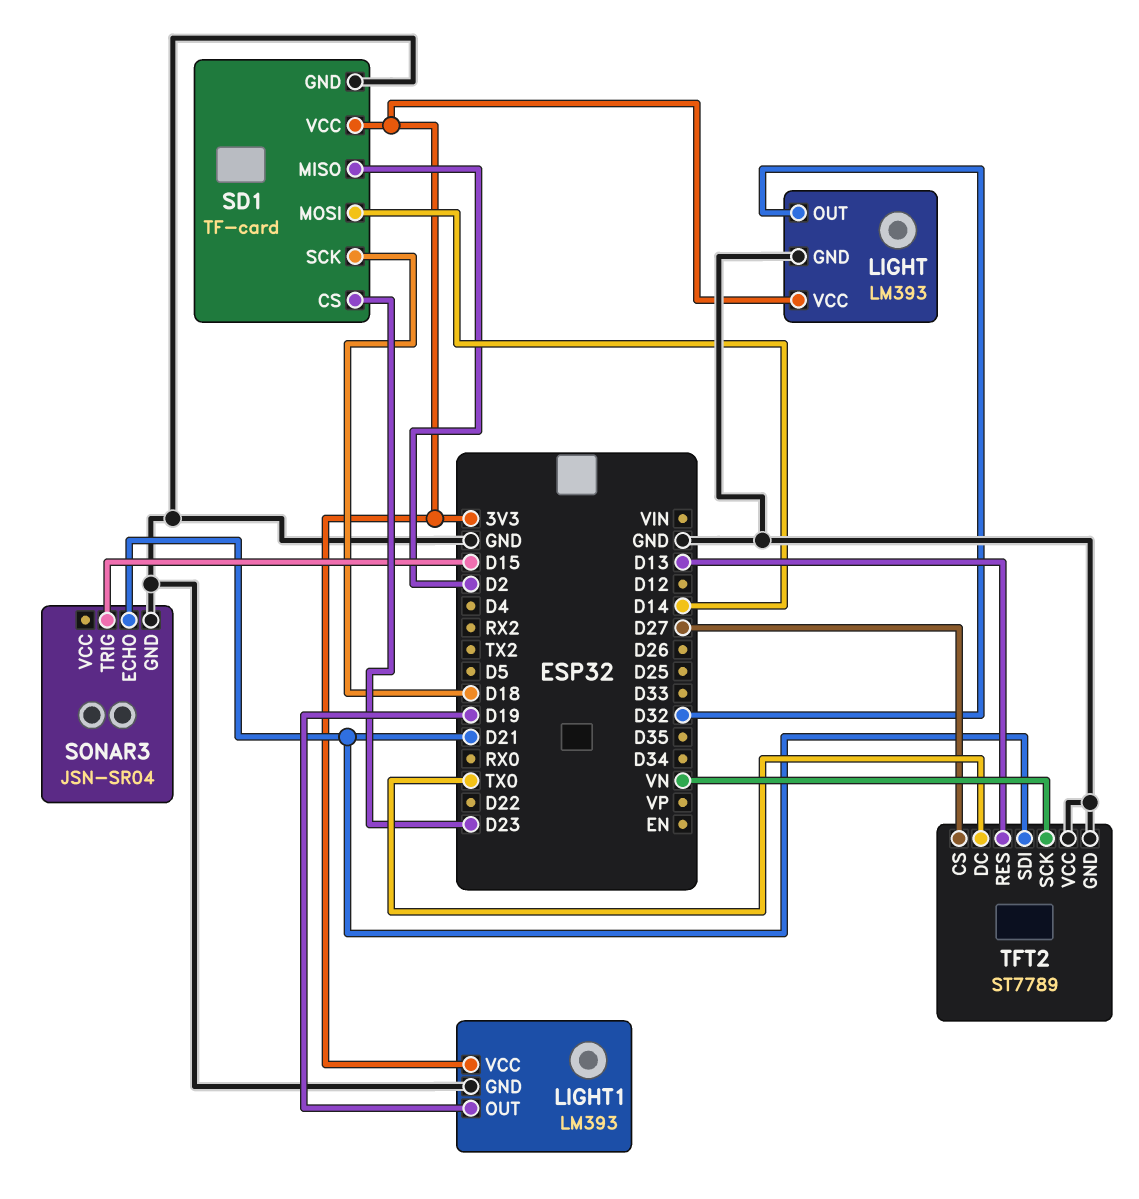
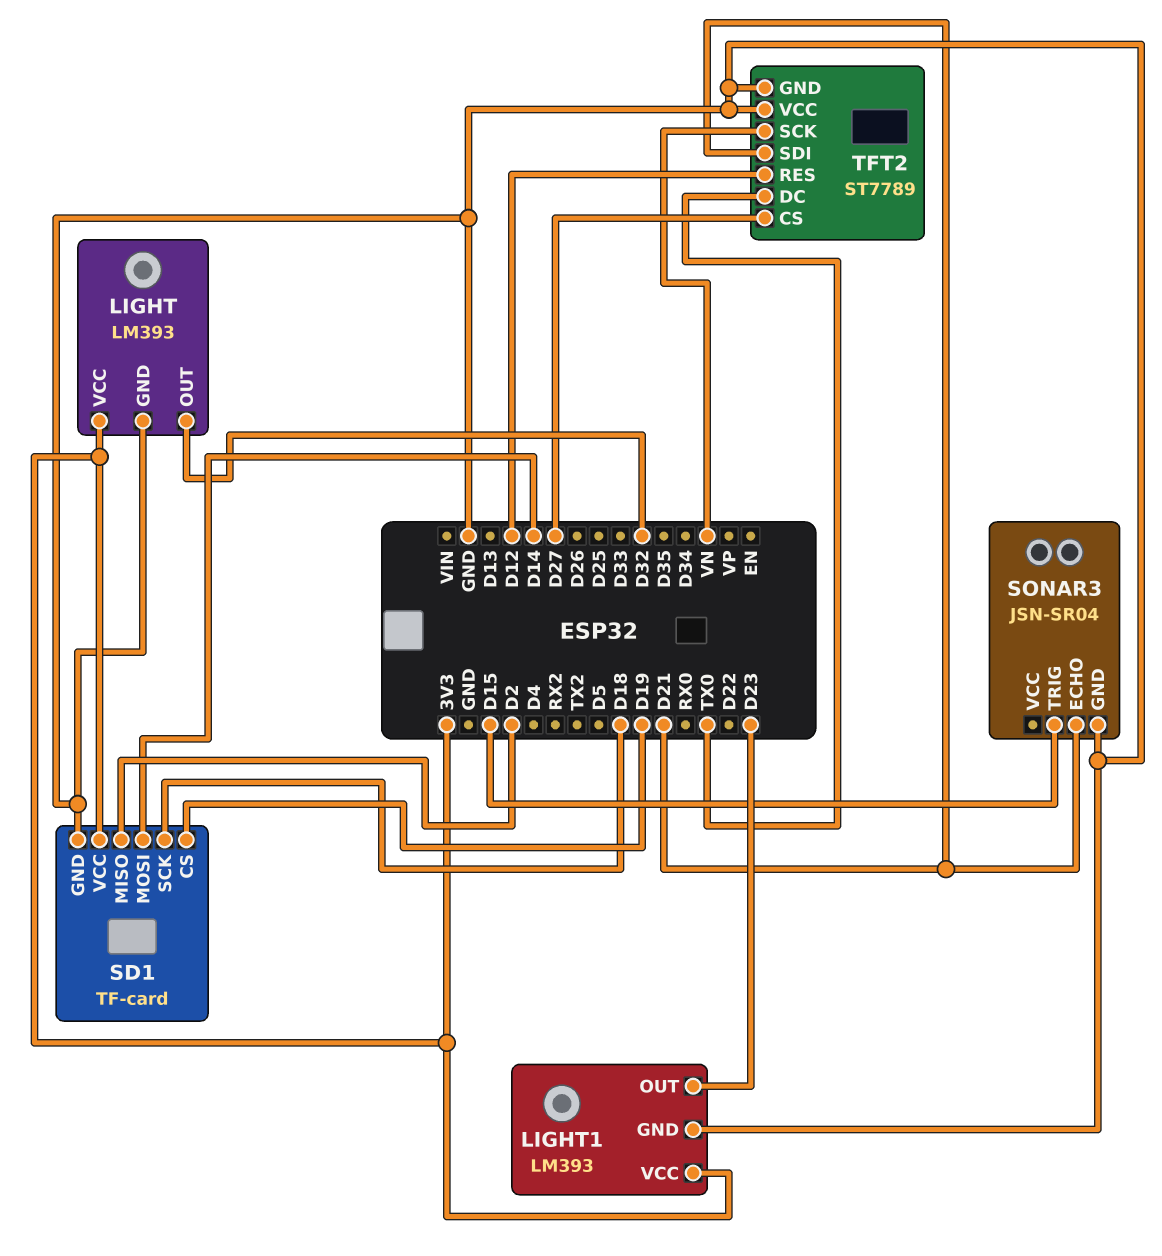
LIGHT1 pin OUT: D19 -> D23
SD1 pin CS: D23 -> D19
TFT2 pin RES: D13 -> D12

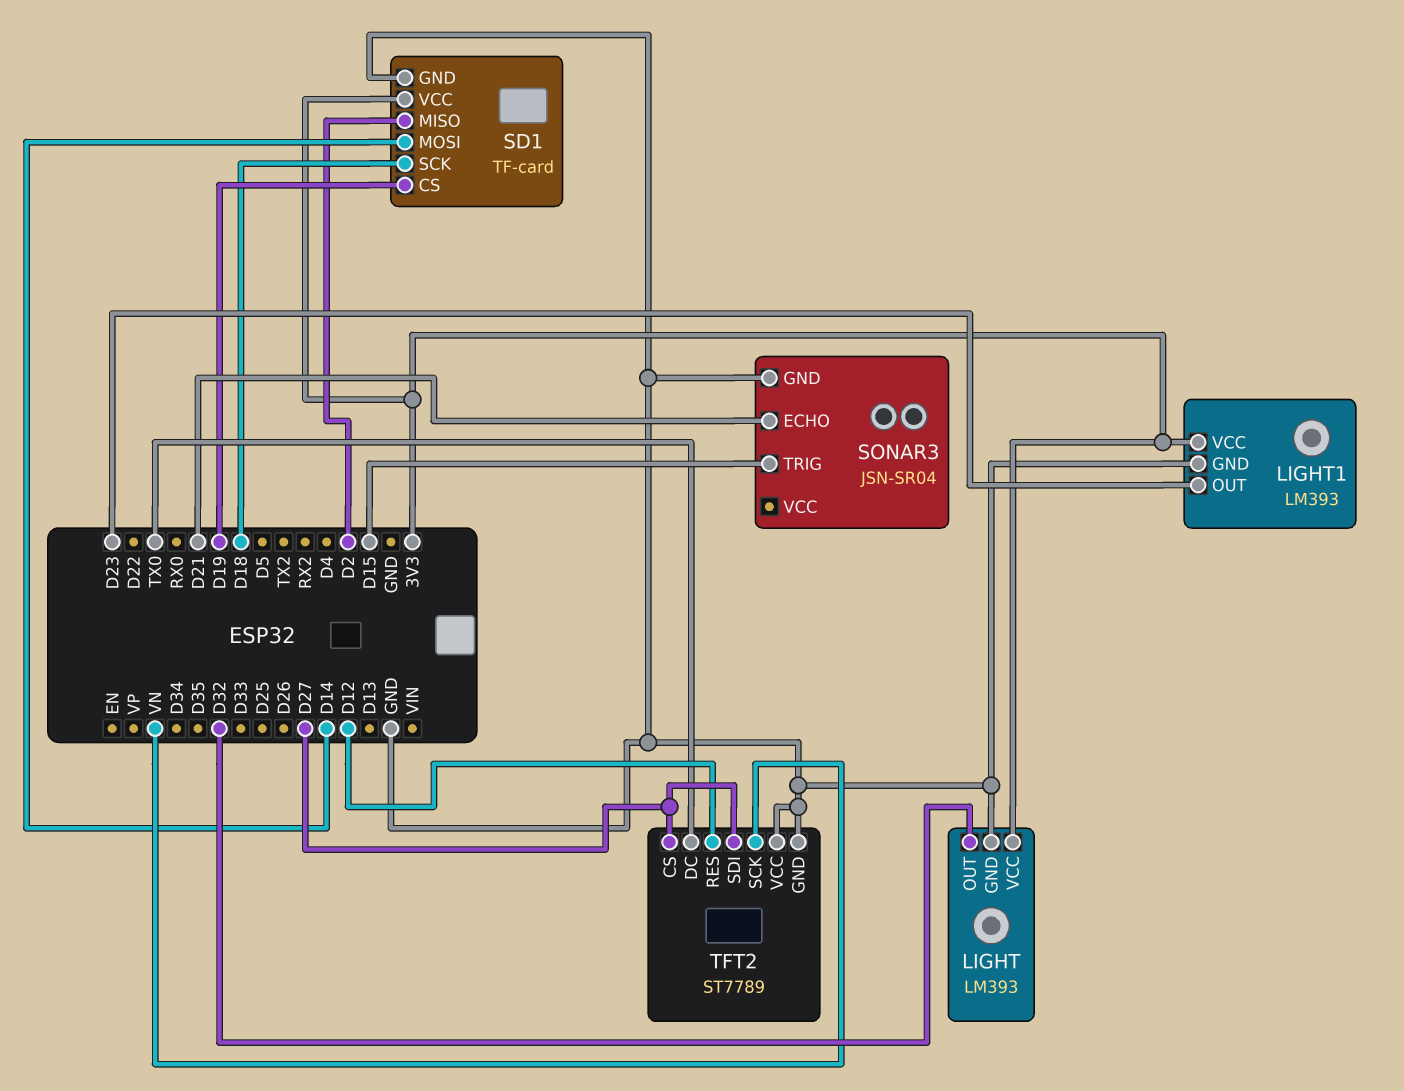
TFT2 pin SDI: D21 -> D27

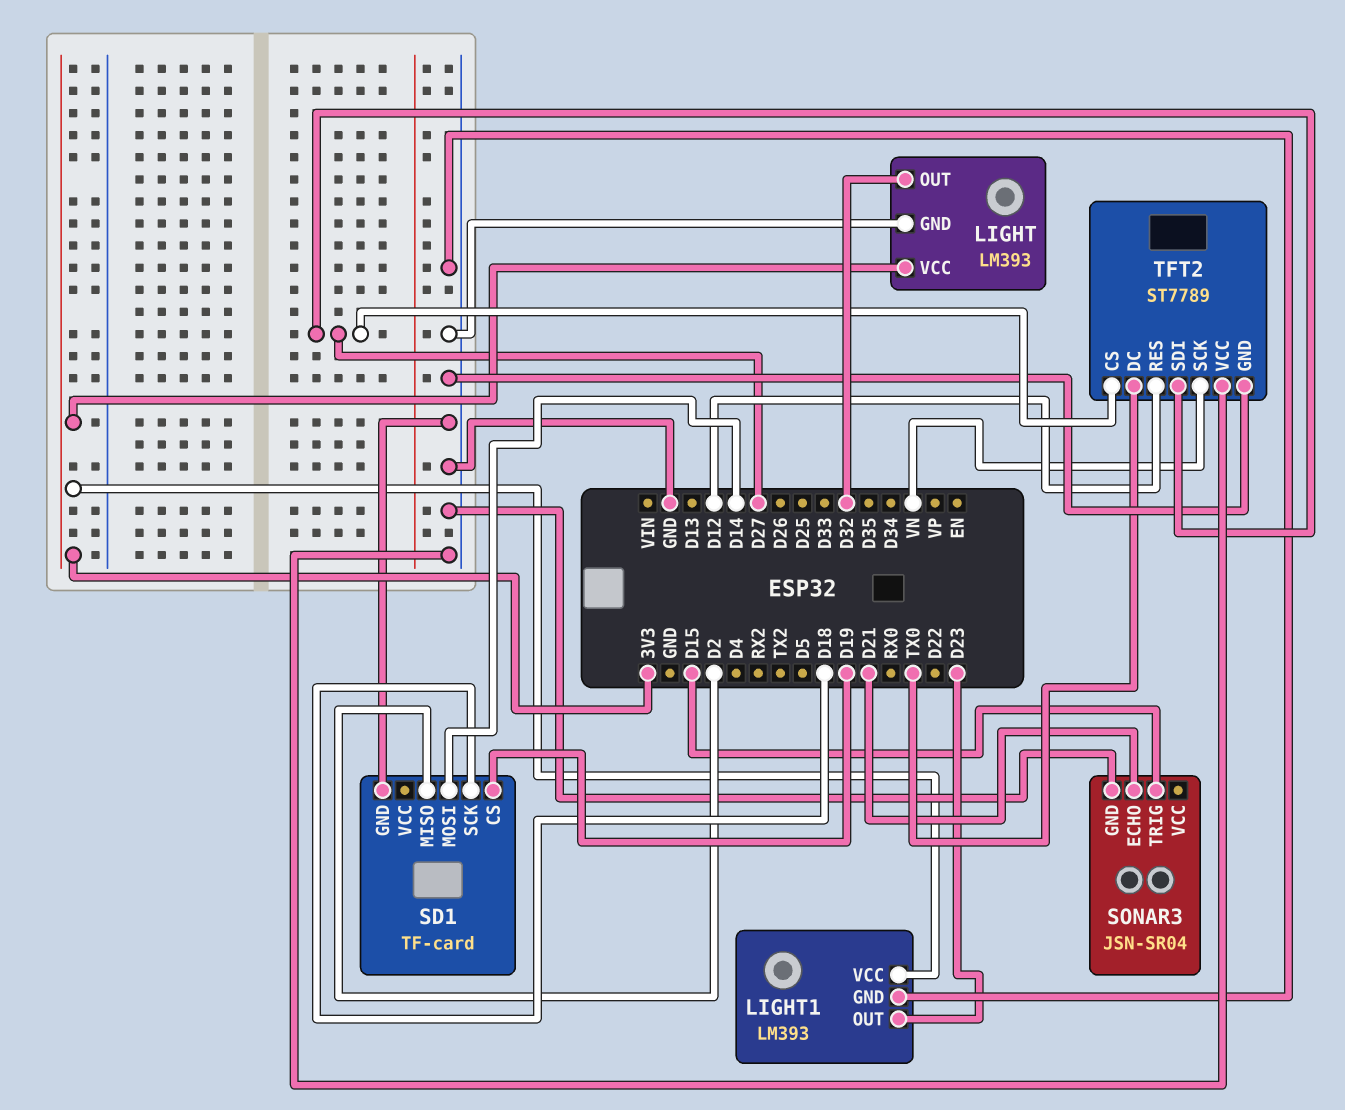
SD1 pin VCC: 3V3 -> none

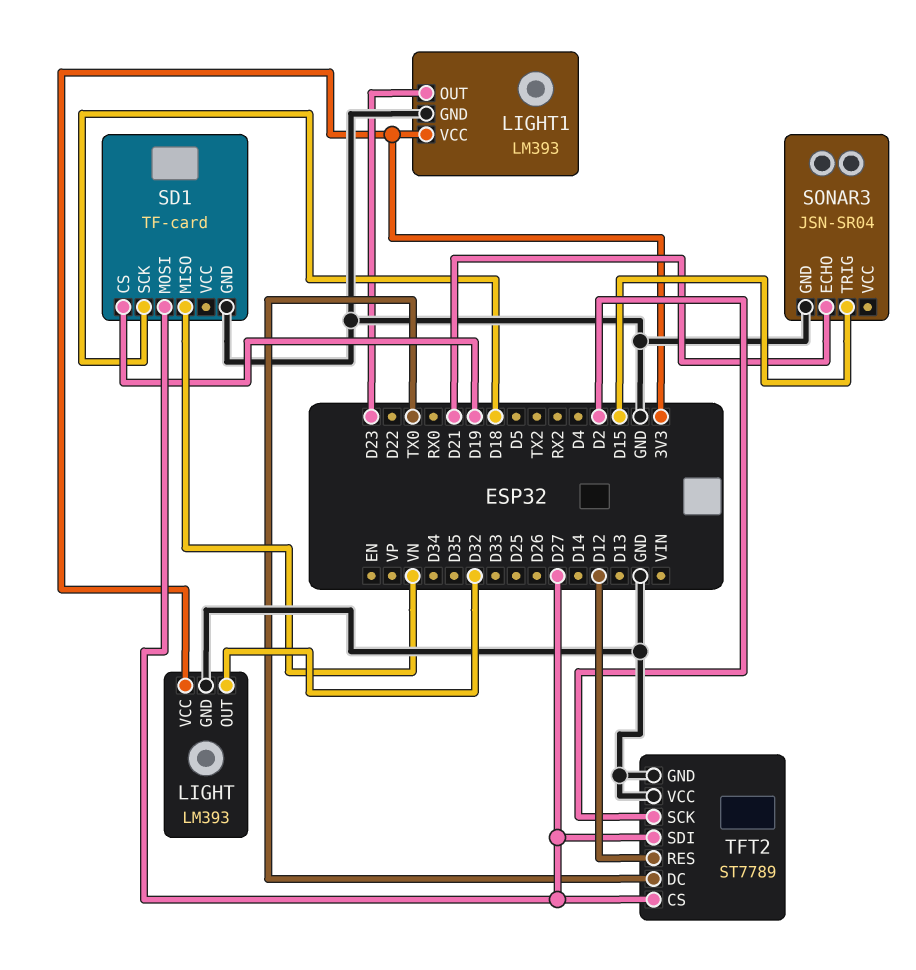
SD1 pin MISO: D2 -> VN
SD1 pin MOSI: D14 -> D27
TFT2 pin SCK: VN -> D2

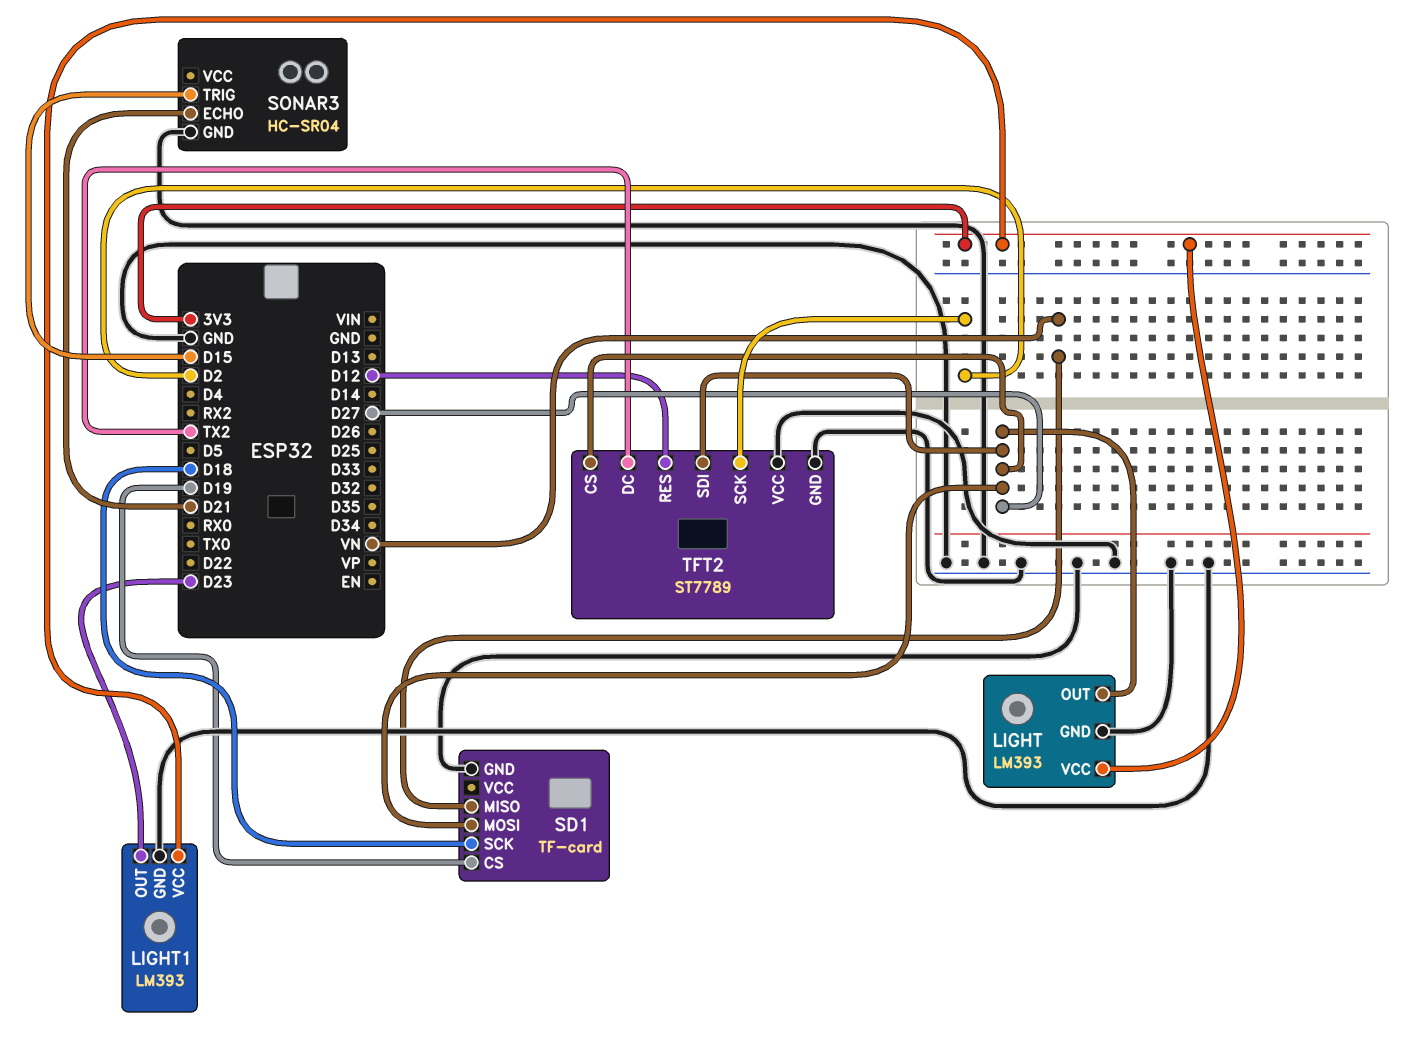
LIGHT pin OUT: D32 -> D27
SONAR3: JSN-SR04 -> HC-SR04
TFT2 pin DC: TX0 -> TX2

